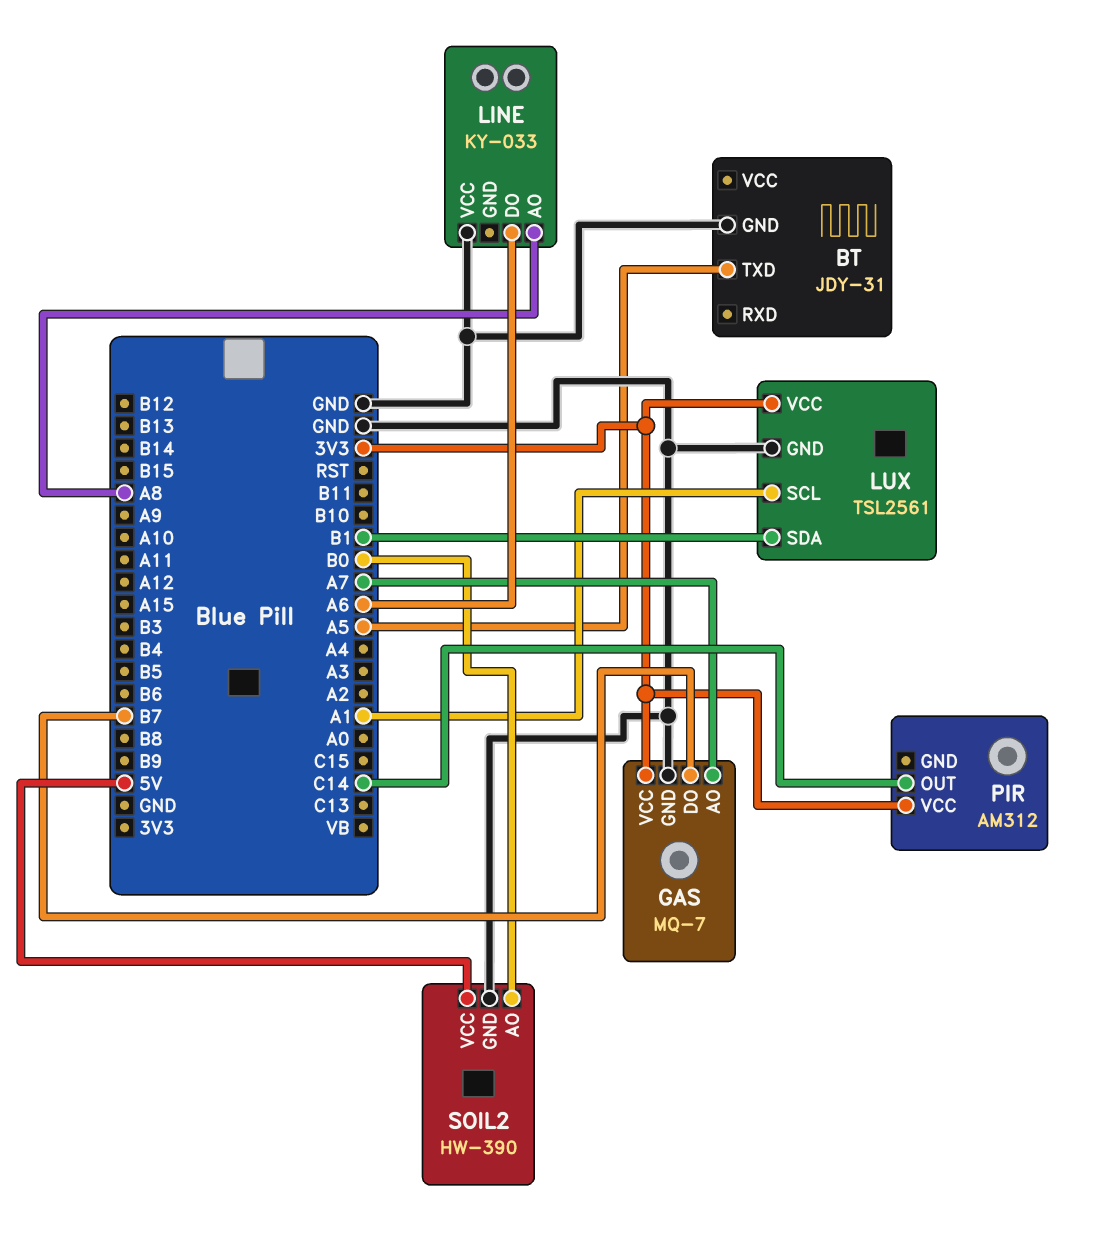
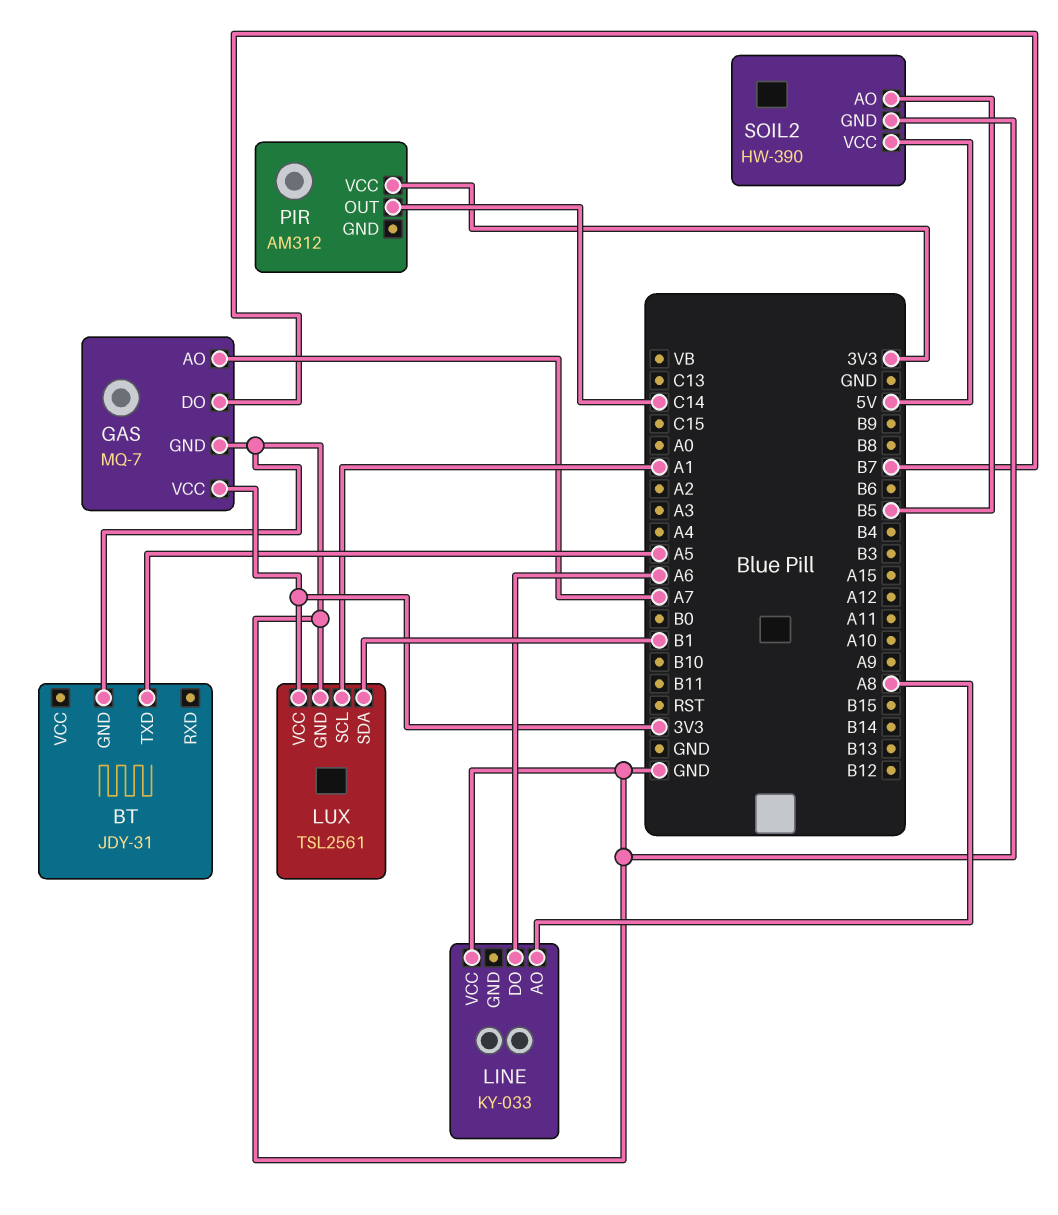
SOIL2 pin AO: B0 -> B5

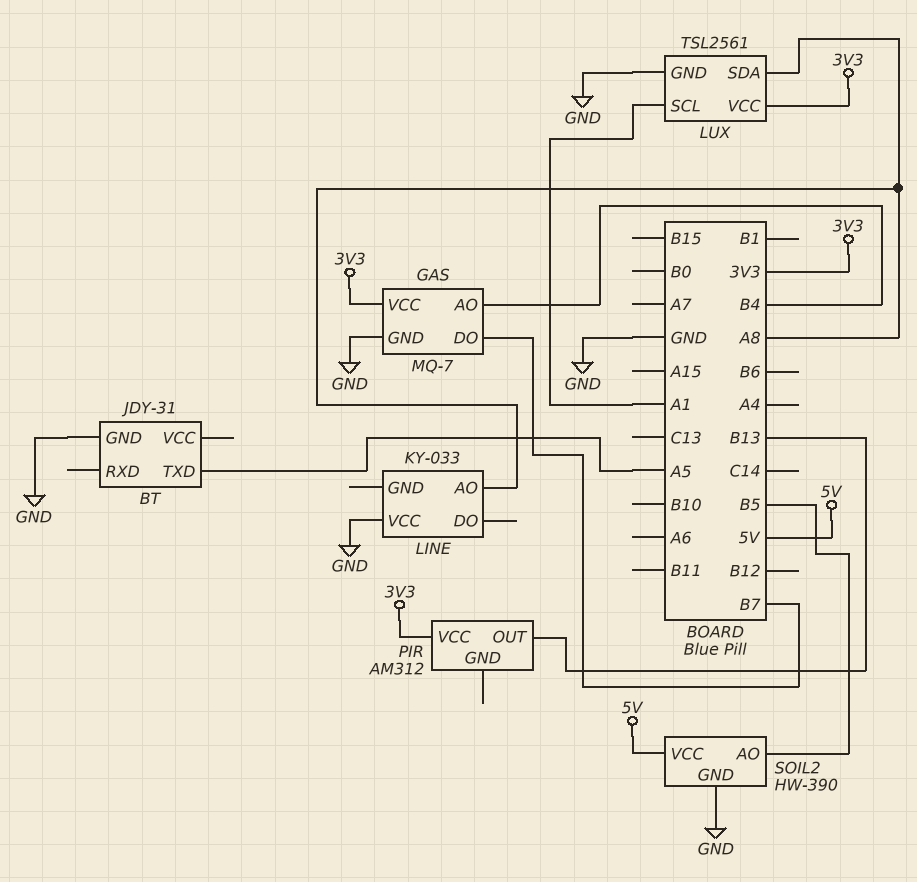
GAS pin AO: A7 -> B4
LINE pin DO: A6 -> none
LUX pin SDA: B1 -> A8
PIR pin OUT: C14 -> B13

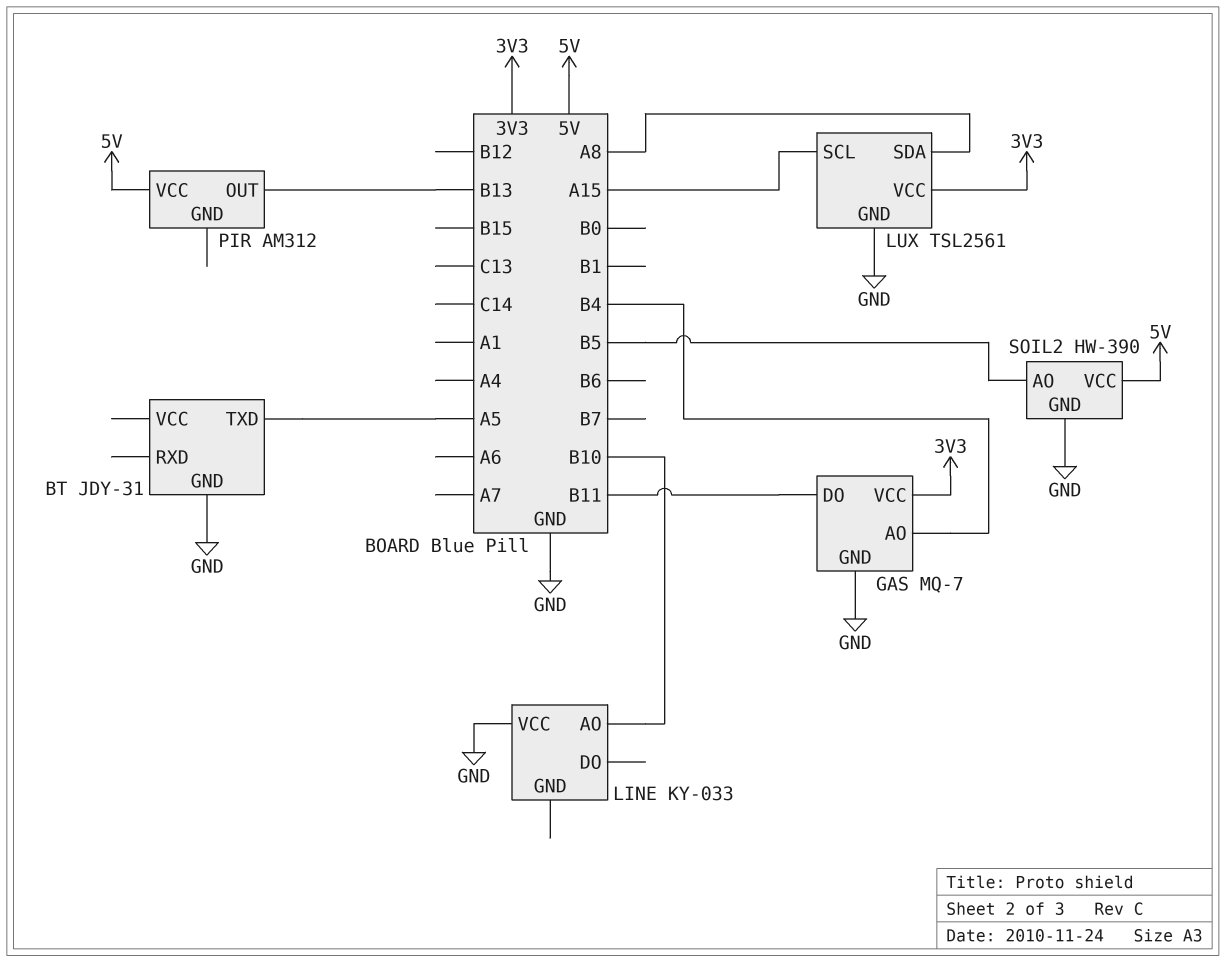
GAS pin DO: B7 -> B11
LINE pin AO: A8 -> B10
LUX pin SCL: A1 -> A15
PIR pin VCC: 3V3 -> 5V

